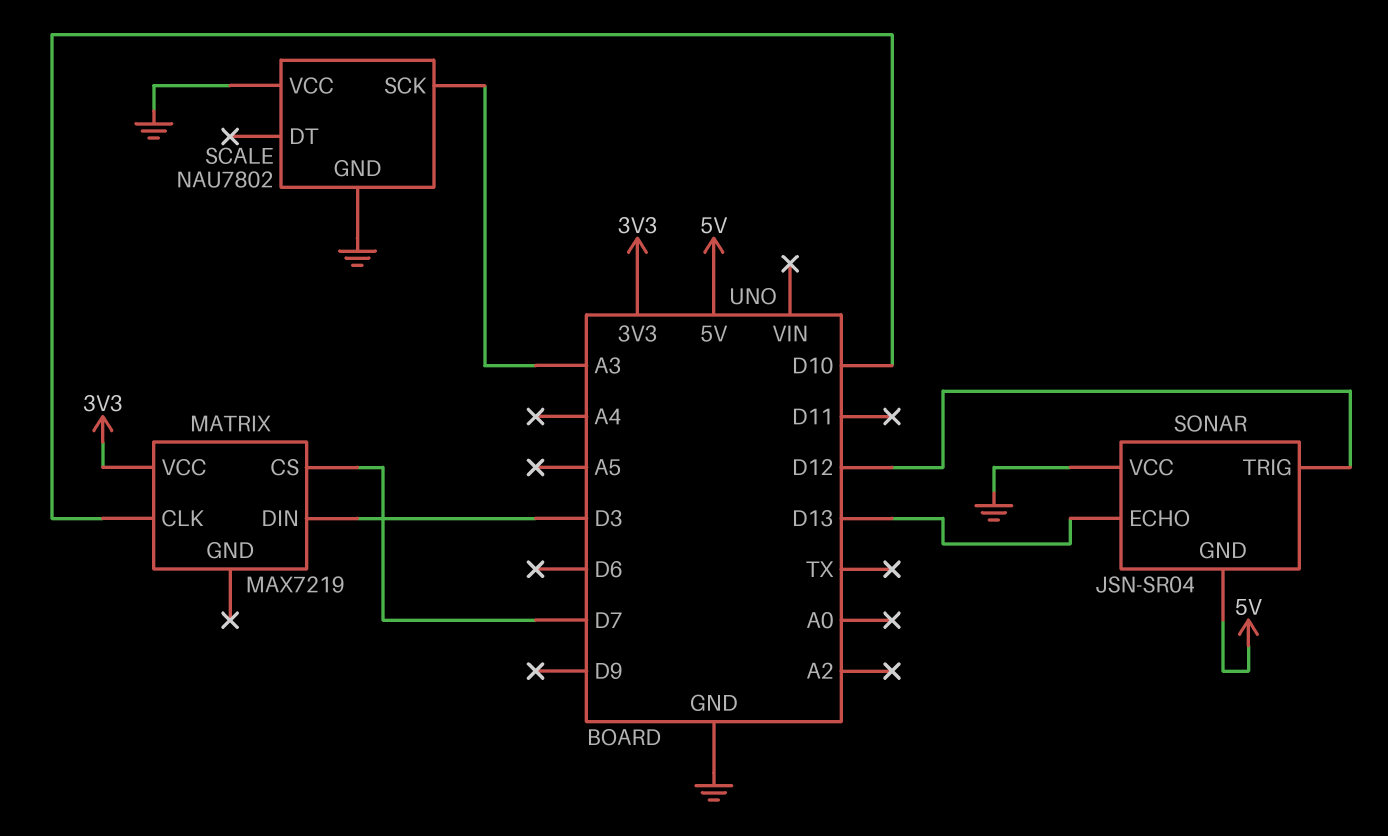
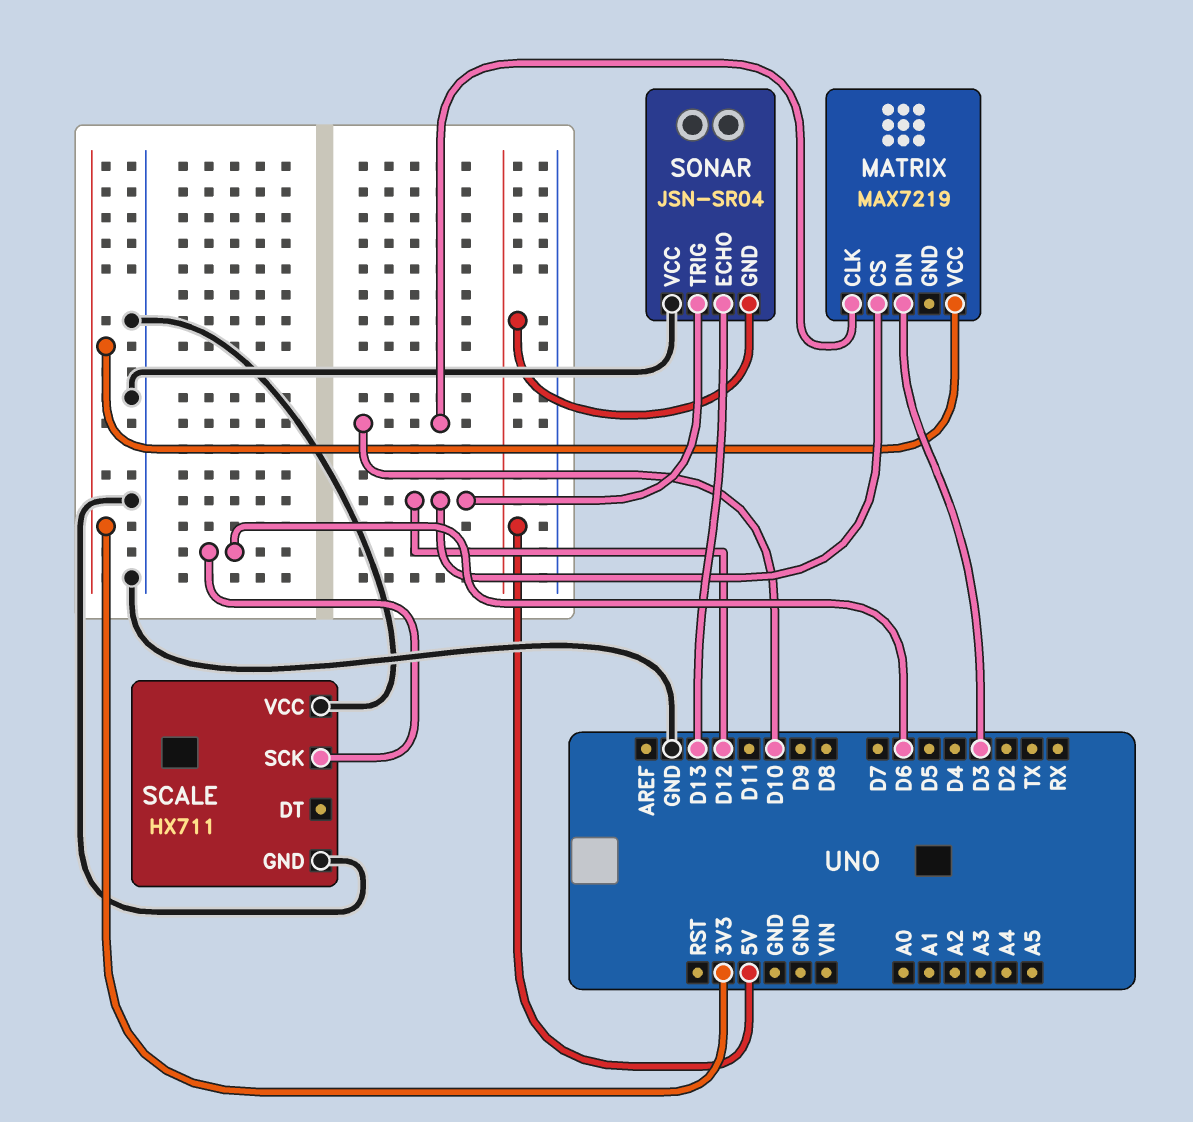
MATRIX pin CS: D7 -> D12
SCALE: NAU7802 -> HX711
SCALE pin SCK: A3 -> D6

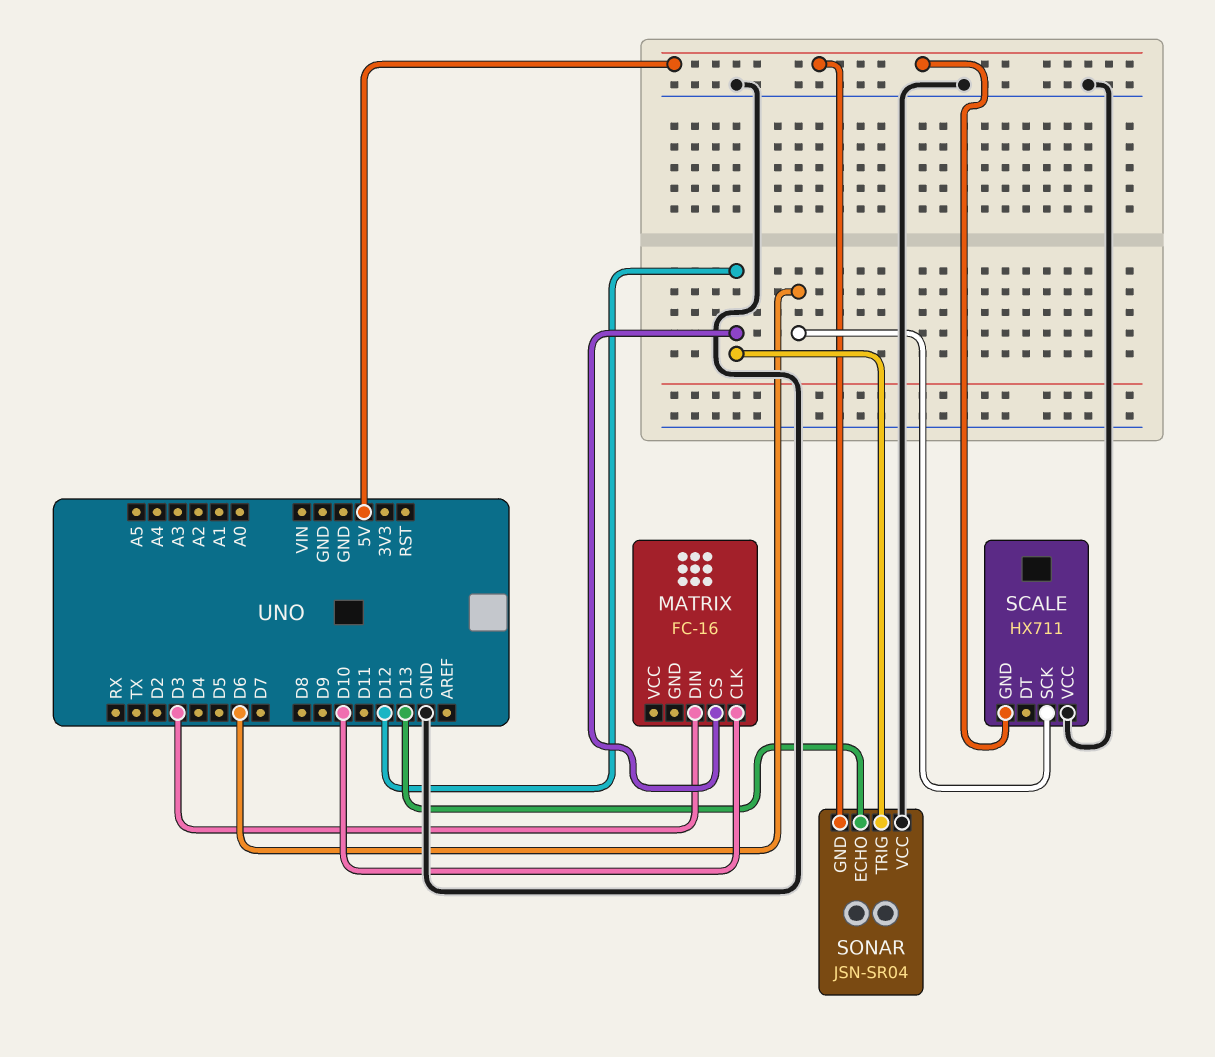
MATRIX: MAX7219 -> FC-16
MATRIX pin VCC: 3V3 -> none
SCALE pin GND: GND -> 5V

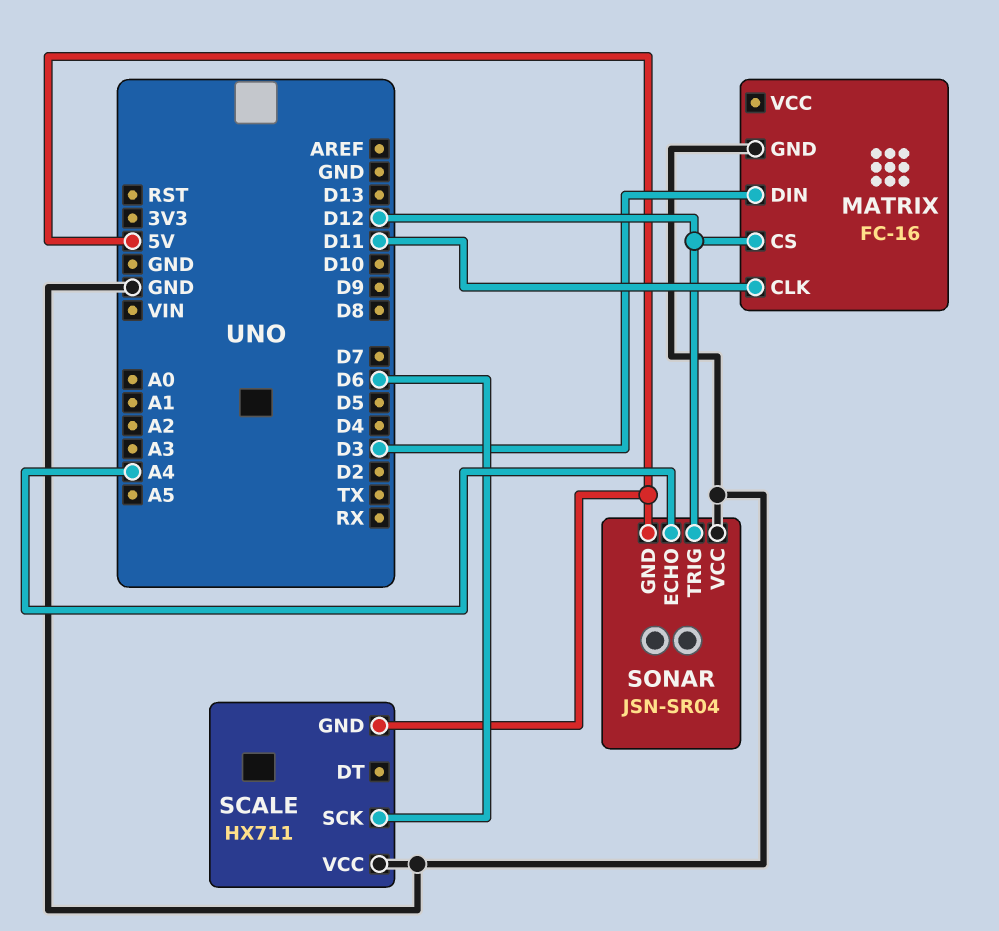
MATRIX pin CLK: D10 -> D11
MATRIX pin GND: none -> GND
SONAR pin ECHO: D13 -> A4

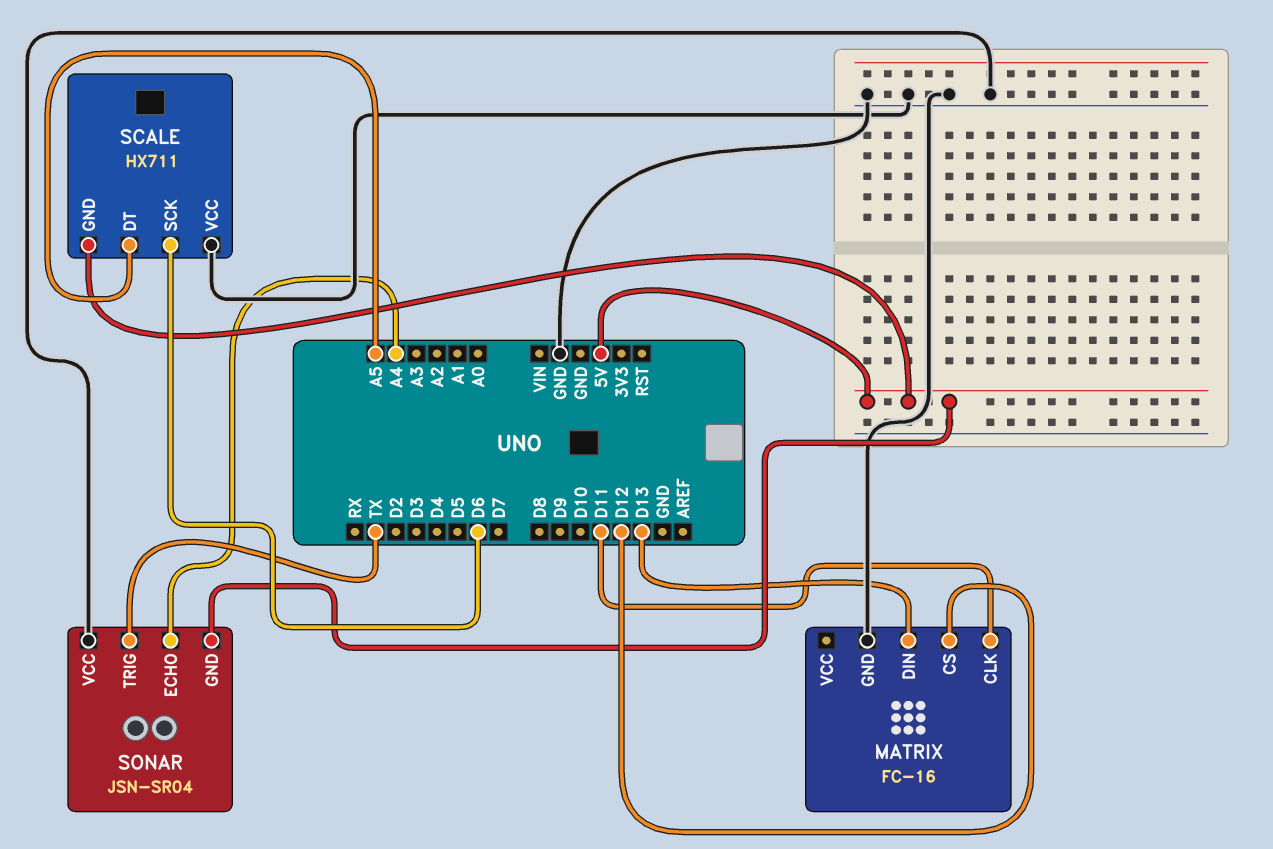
MATRIX pin DIN: D3 -> D13
SCALE pin DT: none -> A5
SONAR pin TRIG: D12 -> TX

